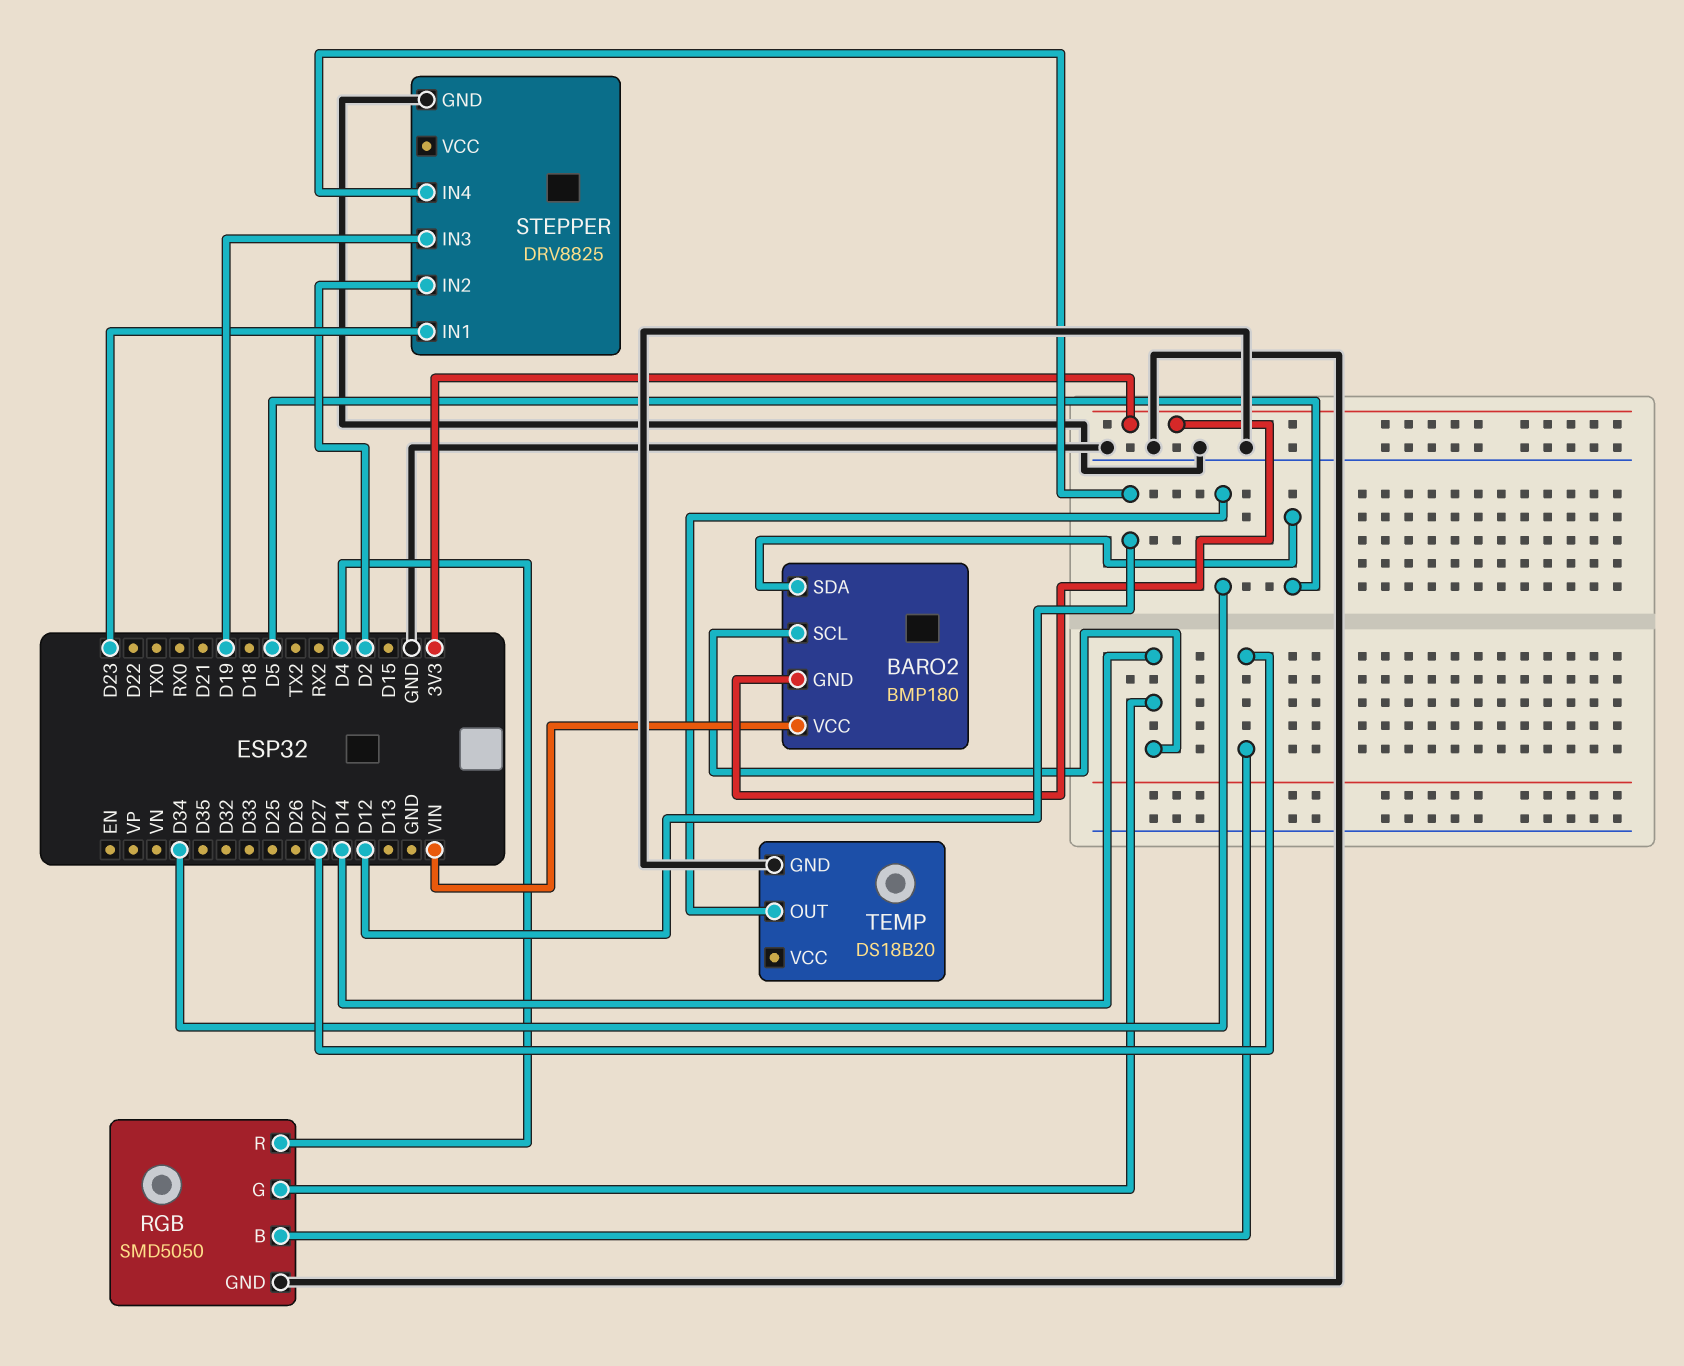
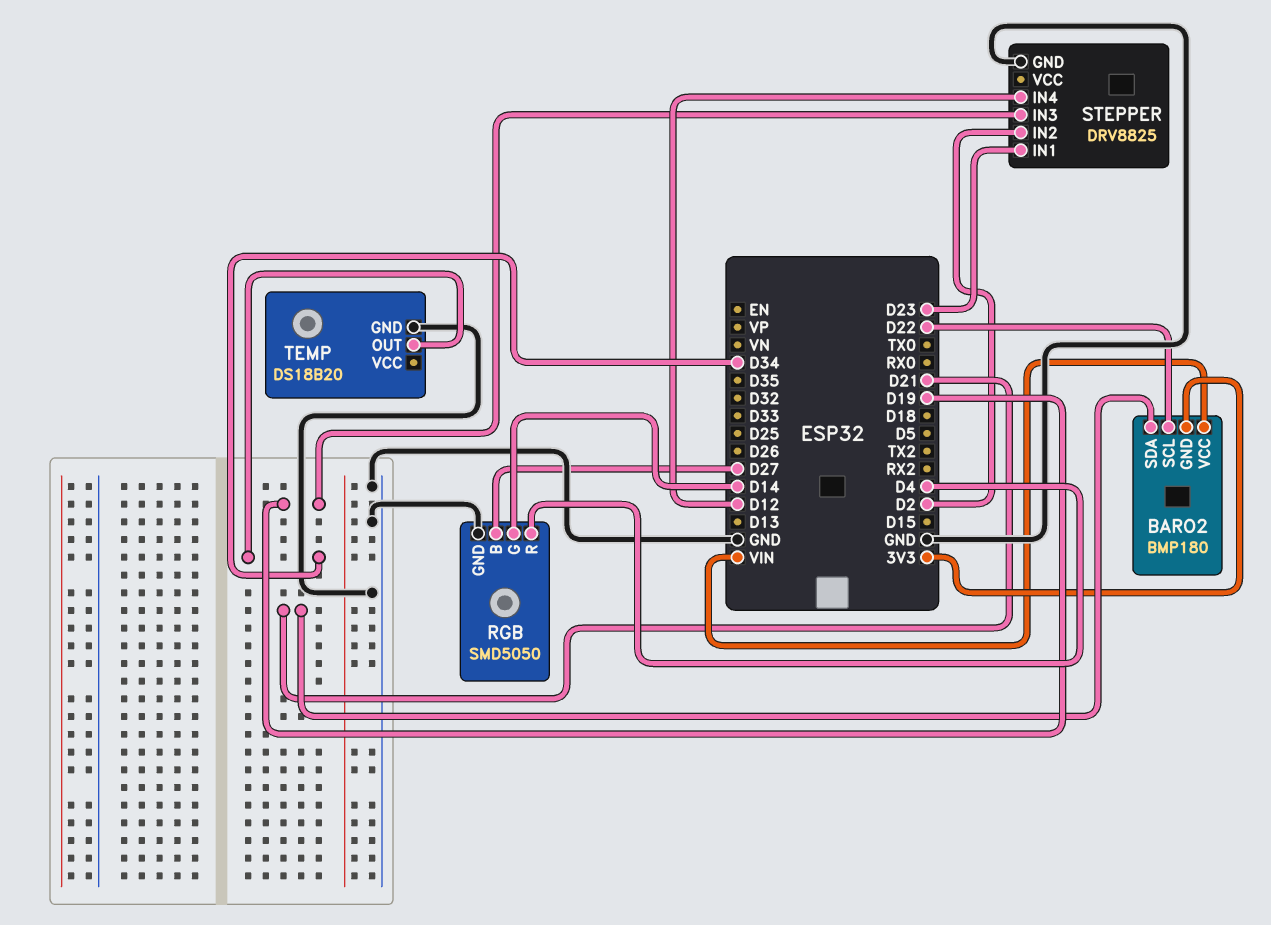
BARO2 pin SCL: D14 -> D22
BARO2 pin SDA: D5 -> D21

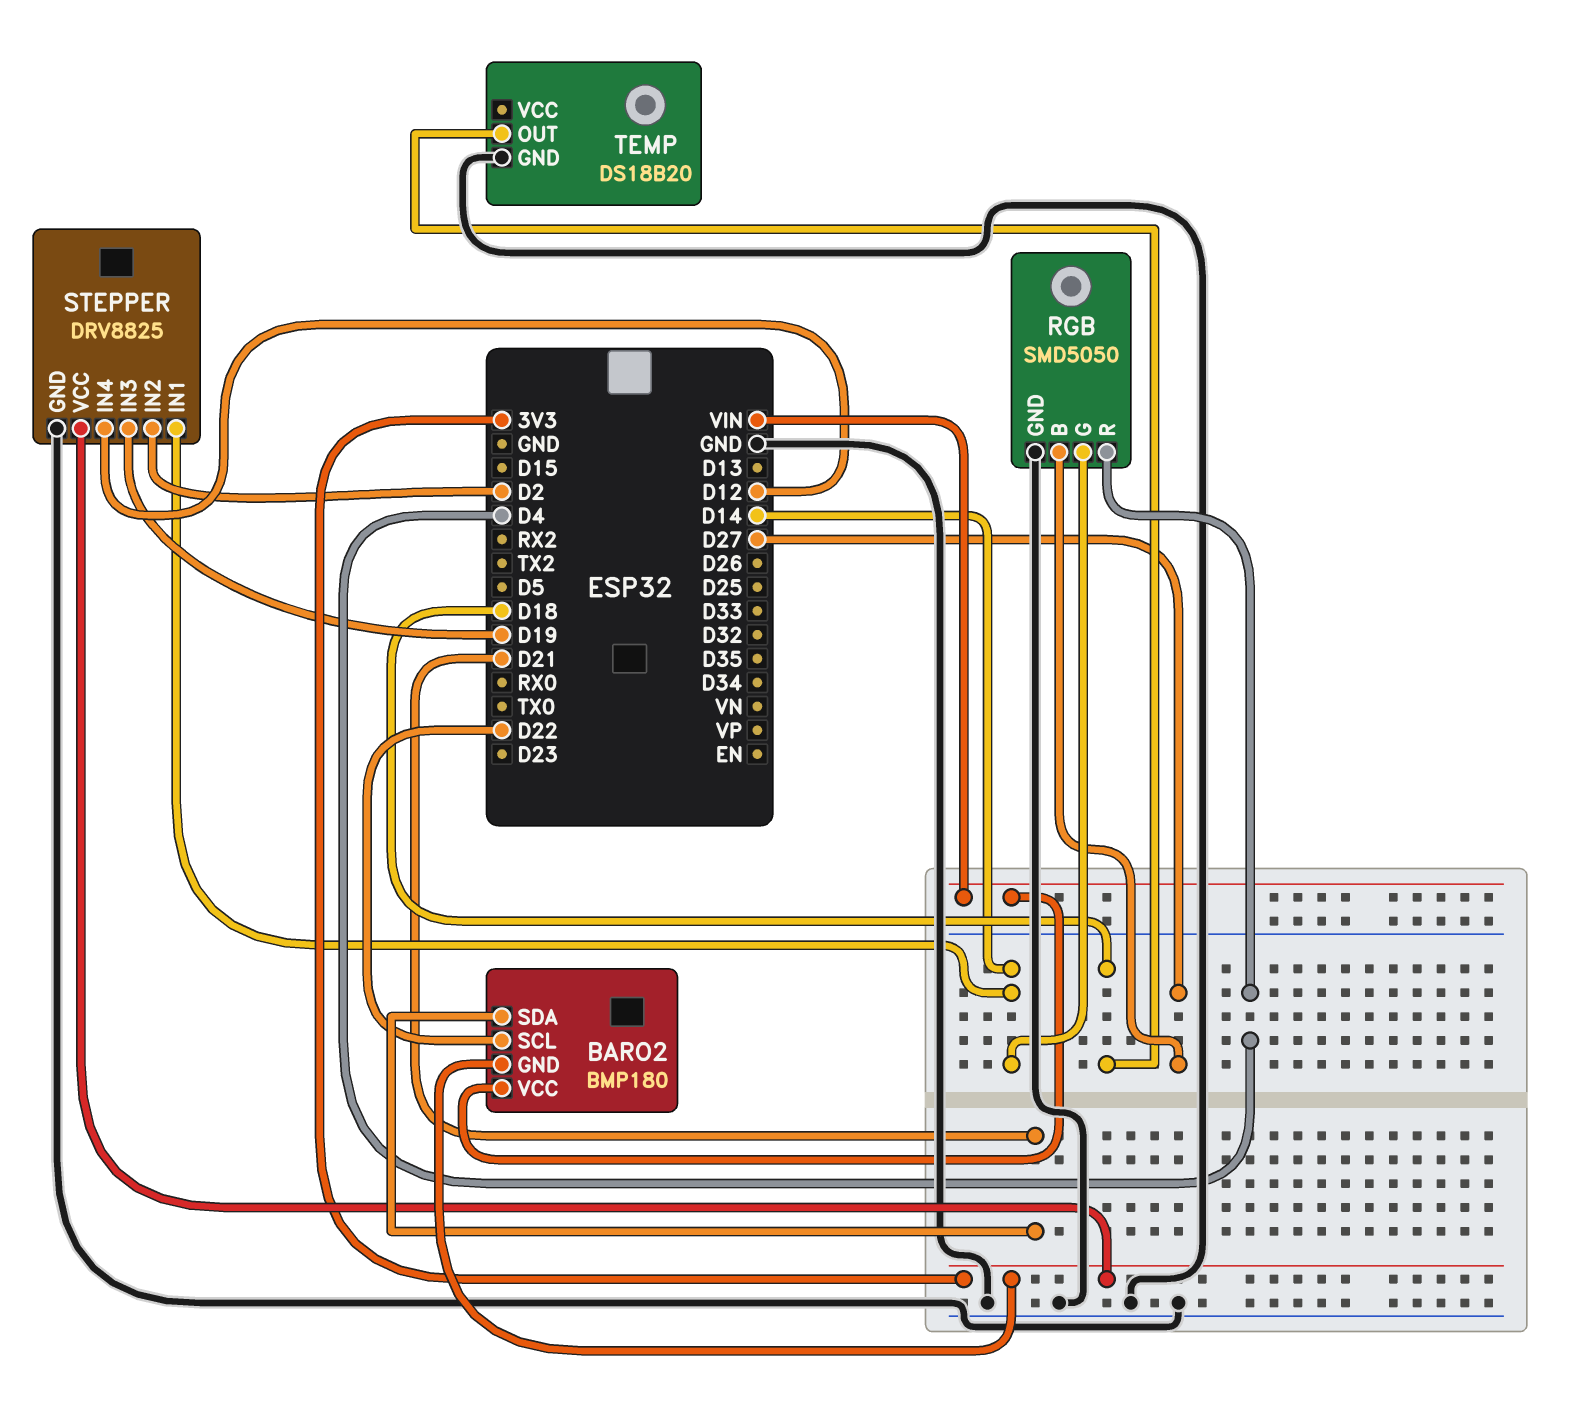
STEPPER pin IN1: D23 -> D14
STEPPER pin VCC: none -> 3V3
TEMP pin OUT: D34 -> D18

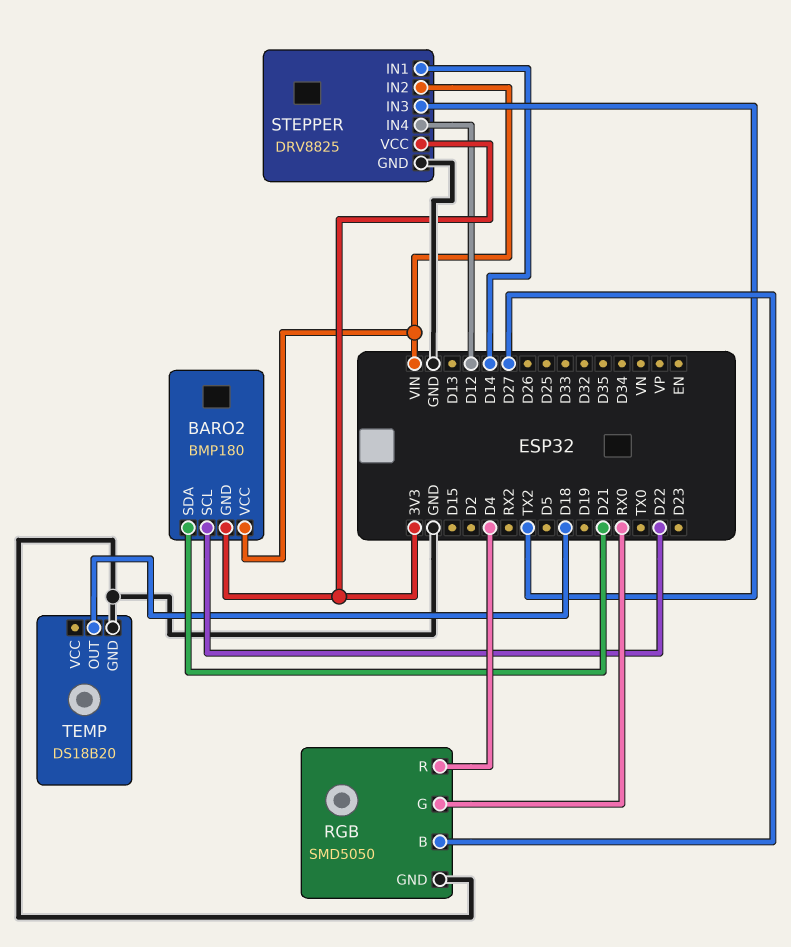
RGB pin G: D14 -> RX0
STEPPER pin IN2: D2 -> VIN
STEPPER pin IN3: D19 -> TX2

